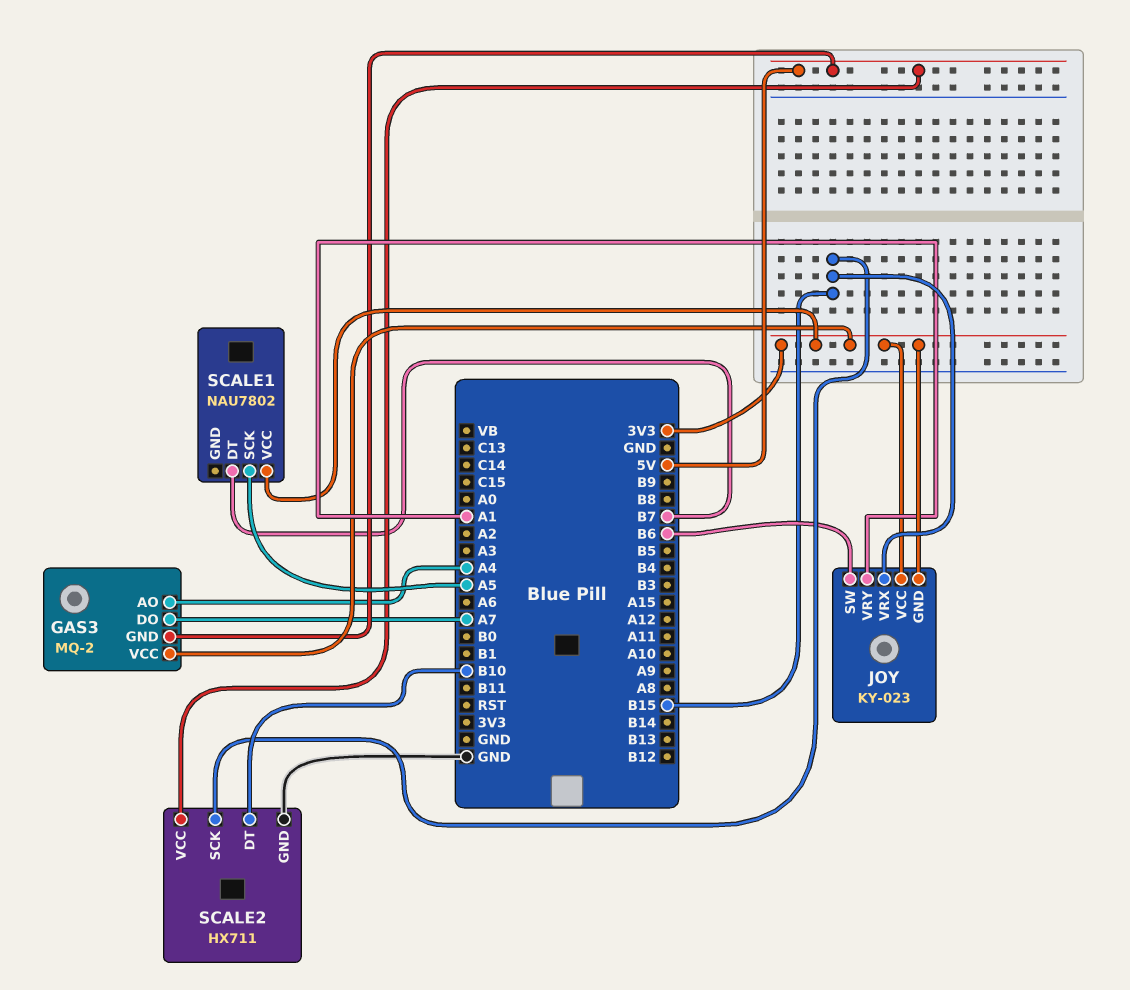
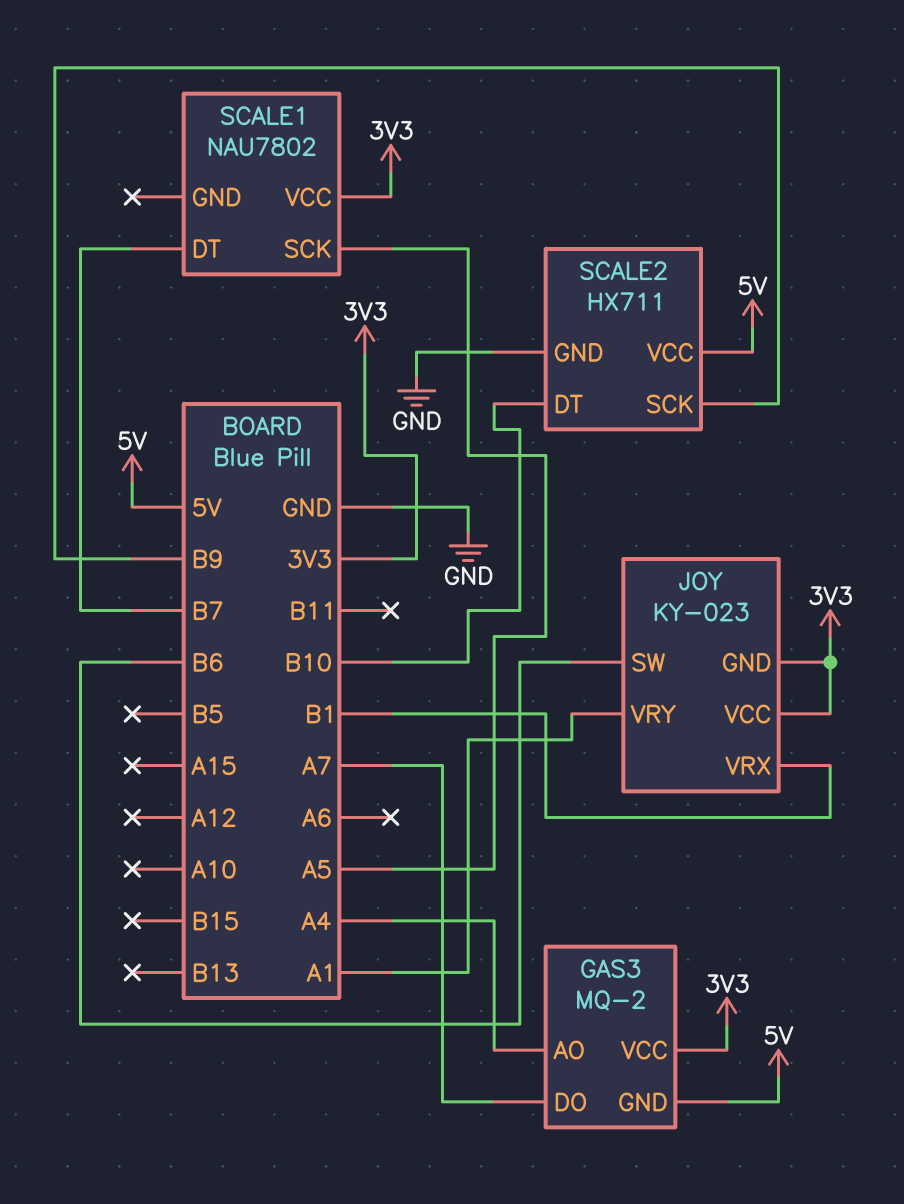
JOY pin VRX: B15 -> B1
SCALE2 pin SCK: B15 -> B9

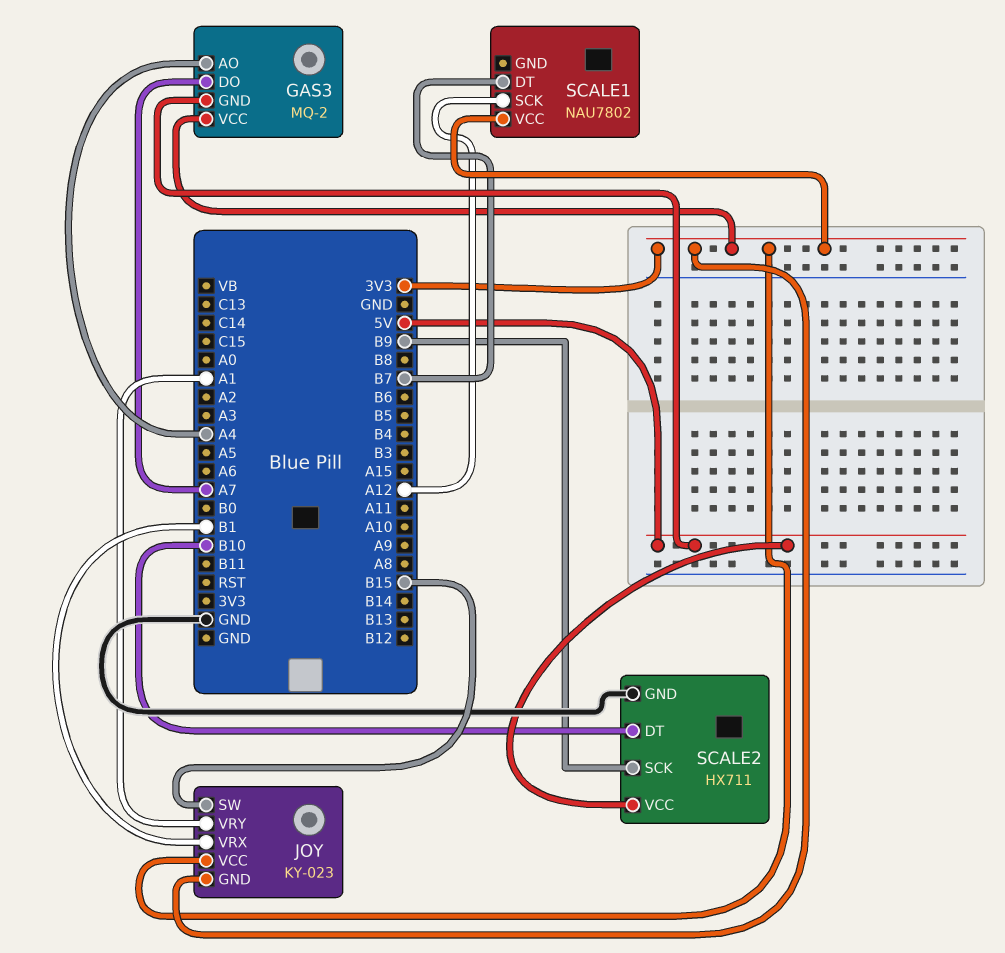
JOY pin SW: B6 -> B15
SCALE1 pin SCK: A5 -> A12

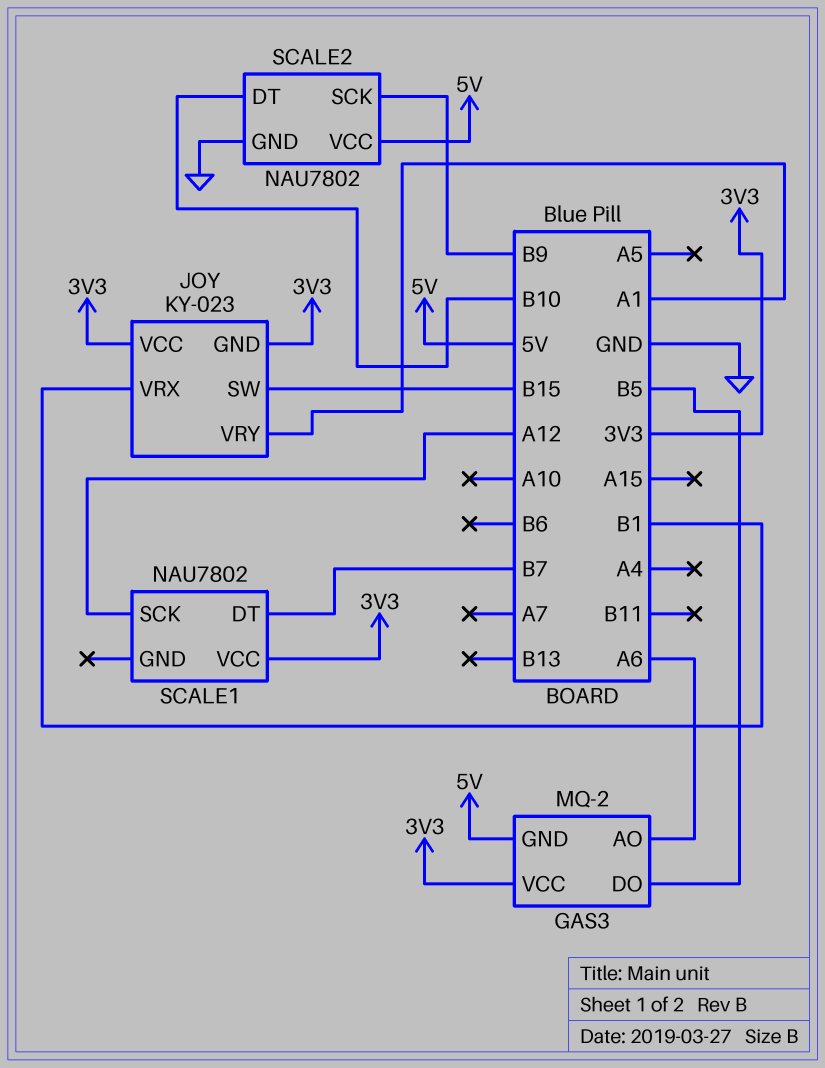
GAS3 pin AO: A4 -> A6
GAS3 pin DO: A7 -> B5
SCALE2: HX711 -> NAU7802

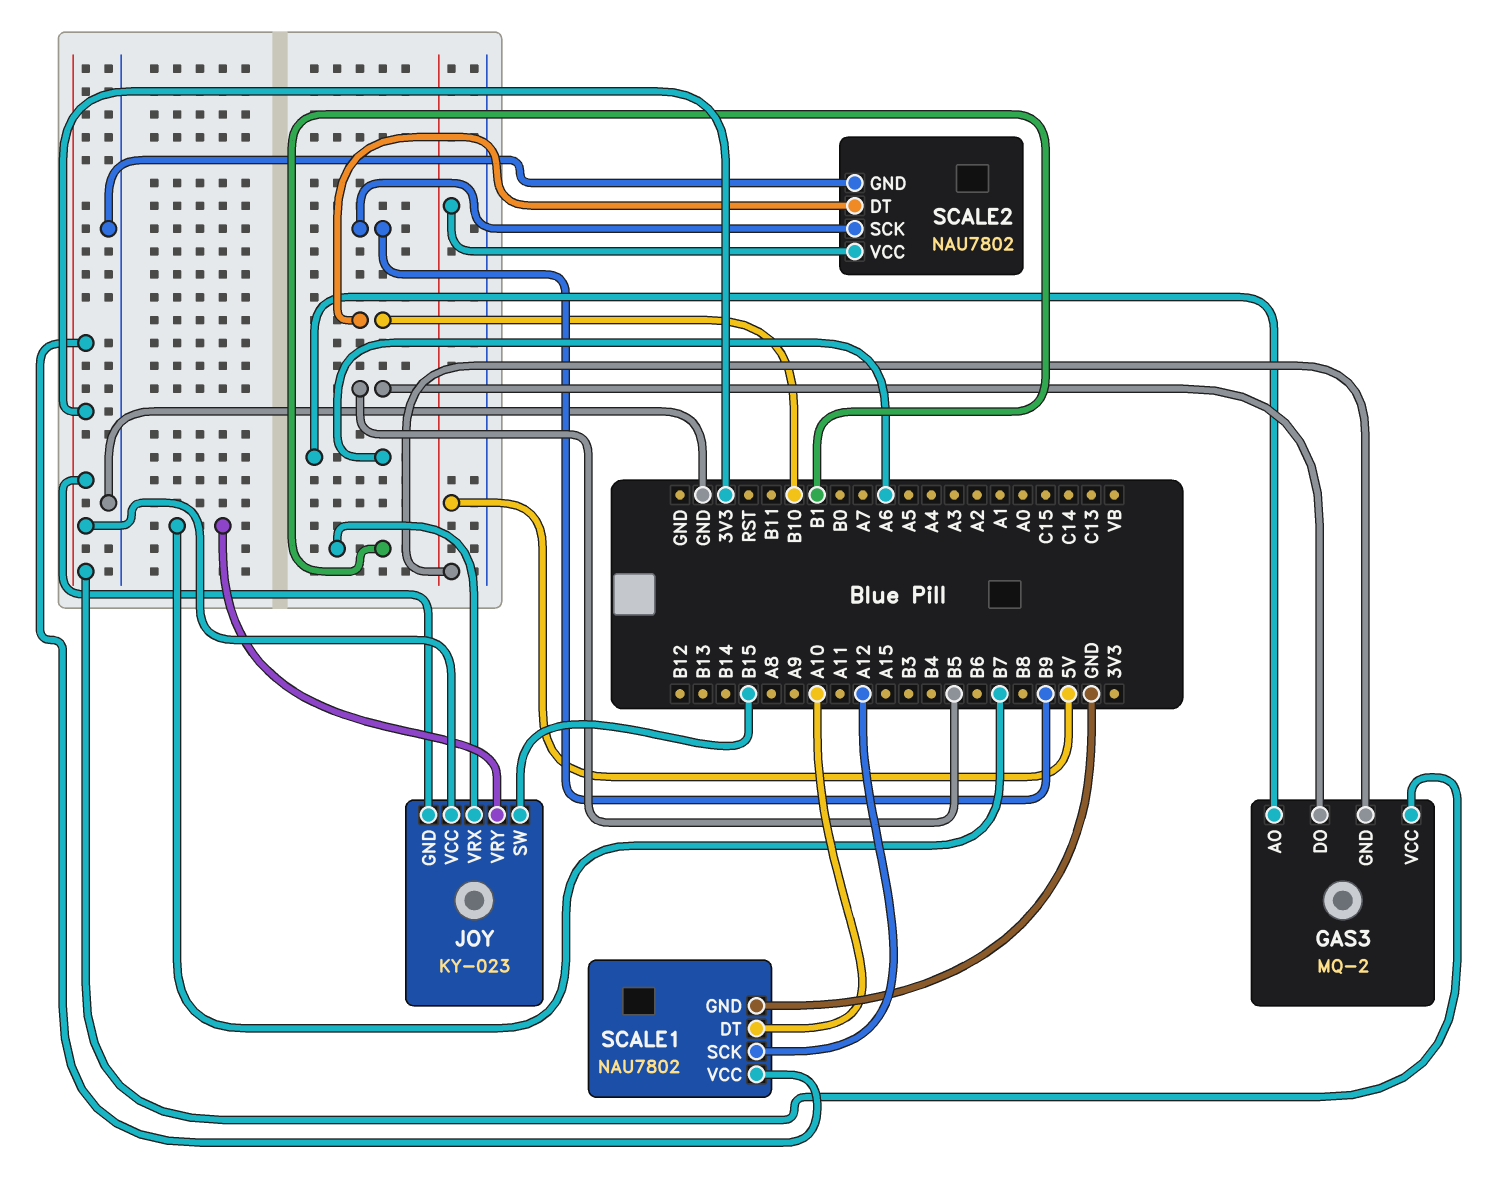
JOY pin VRY: A1 -> B7
SCALE1 pin DT: B7 -> A10
SCALE1 pin GND: none -> GND

